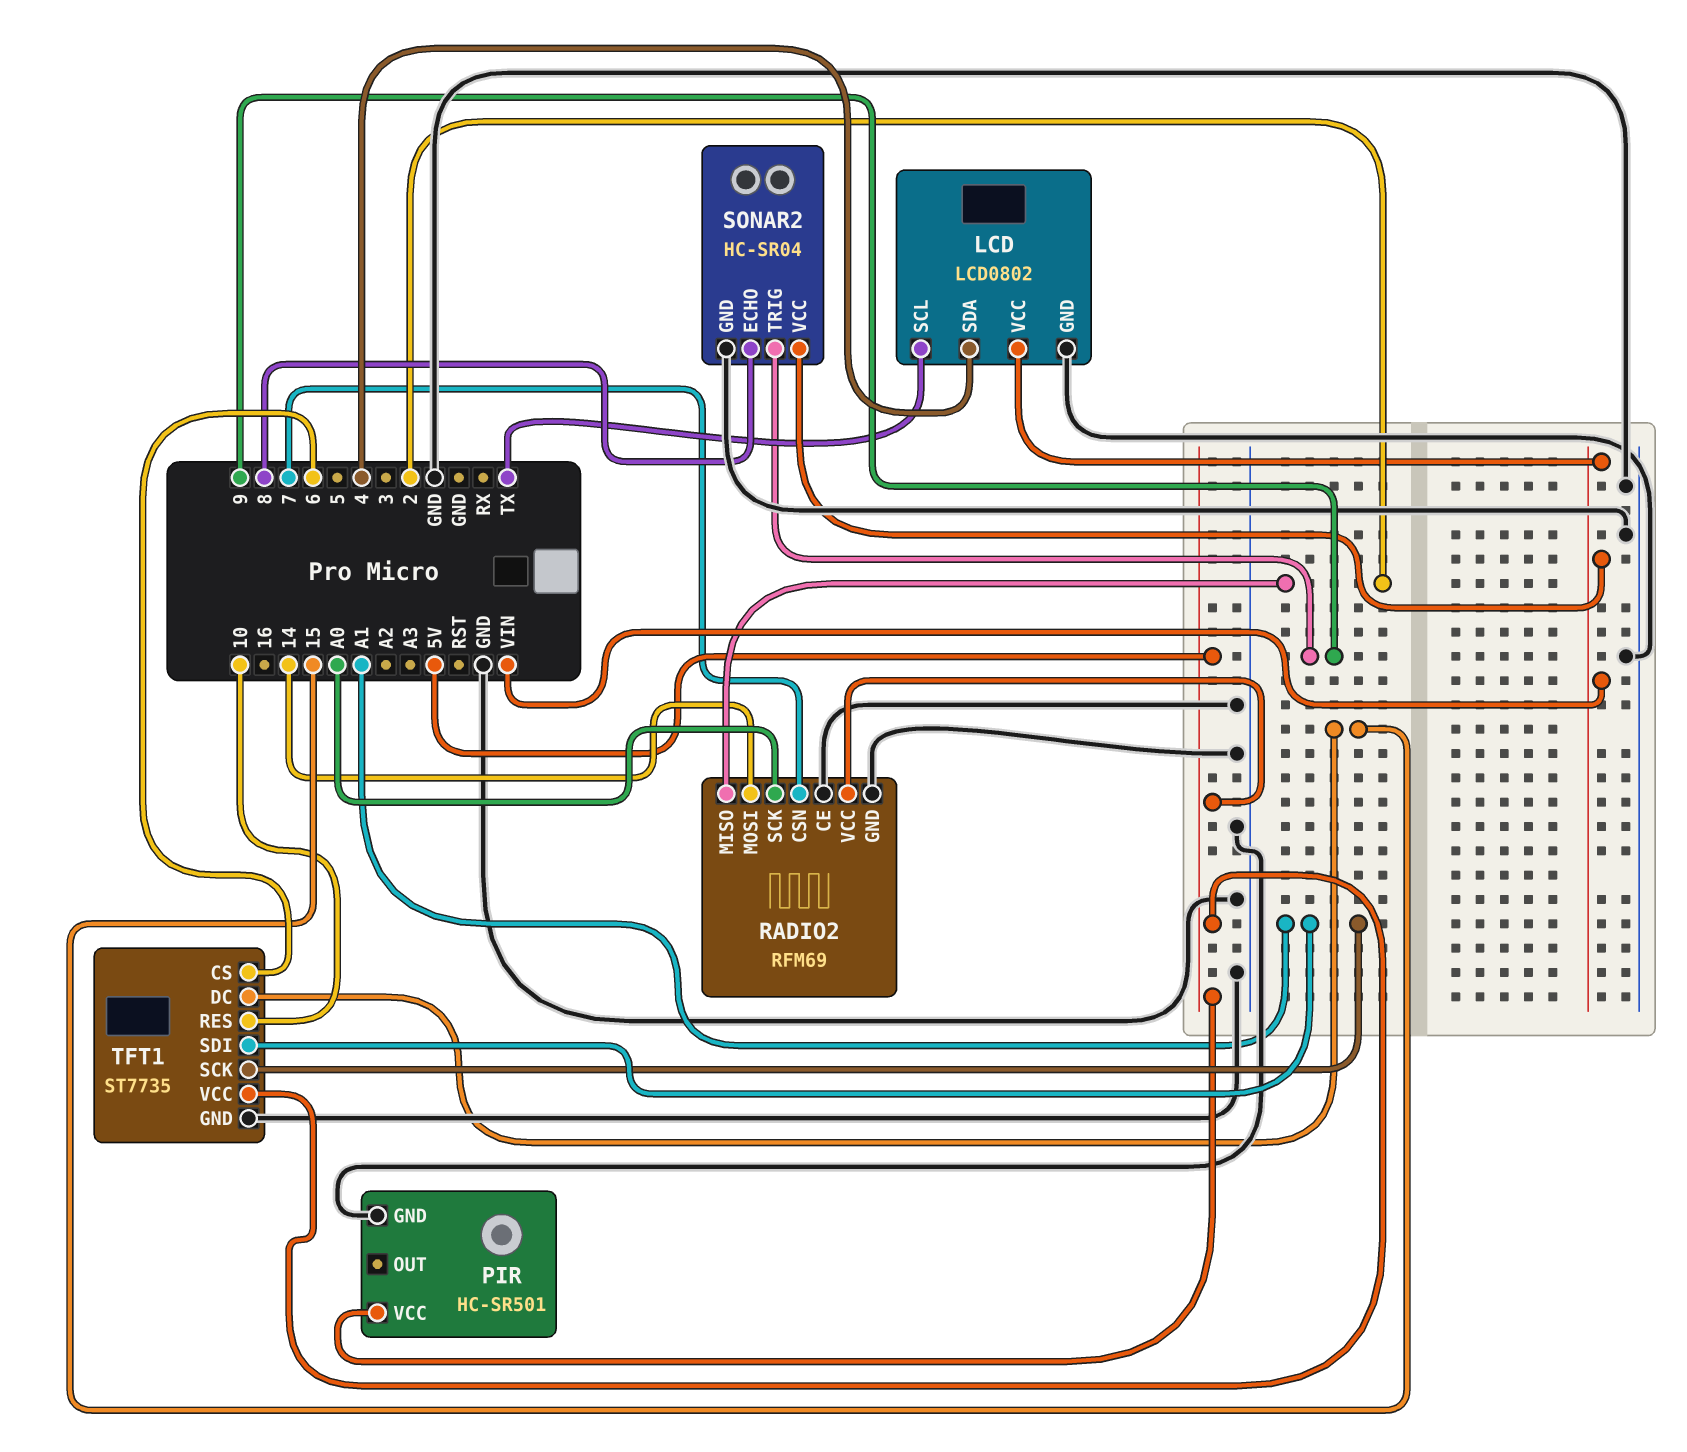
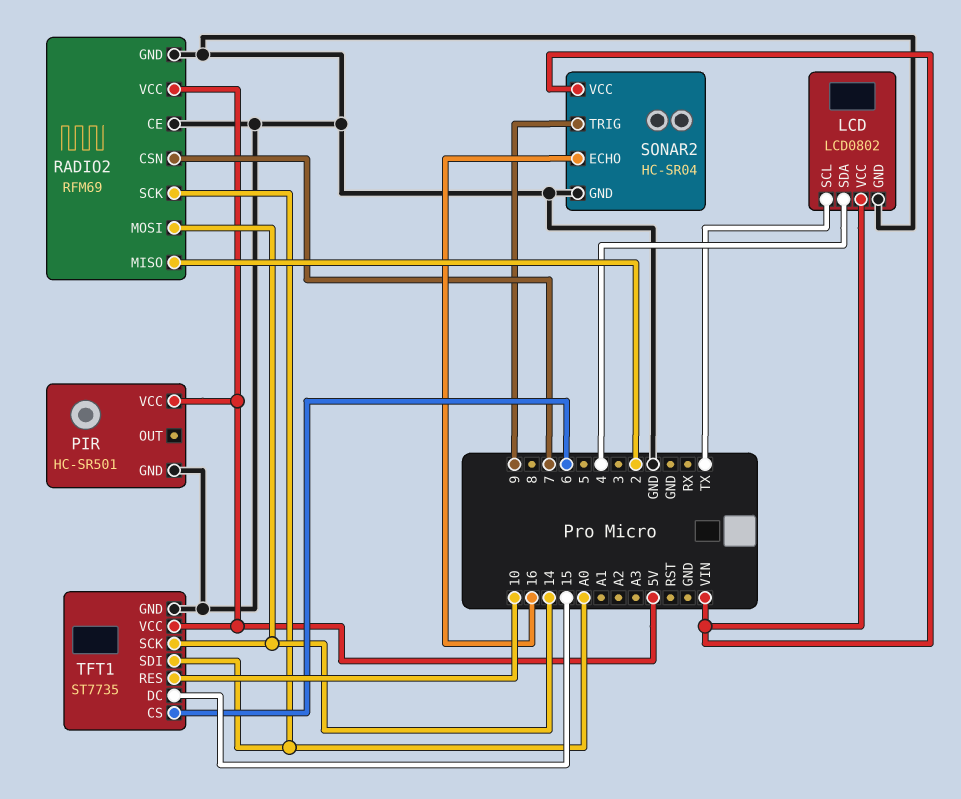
SONAR2 pin ECHO: 8 -> 16
TFT1 pin SCK: A1 -> 14
TFT1 pin SDI: A1 -> A0

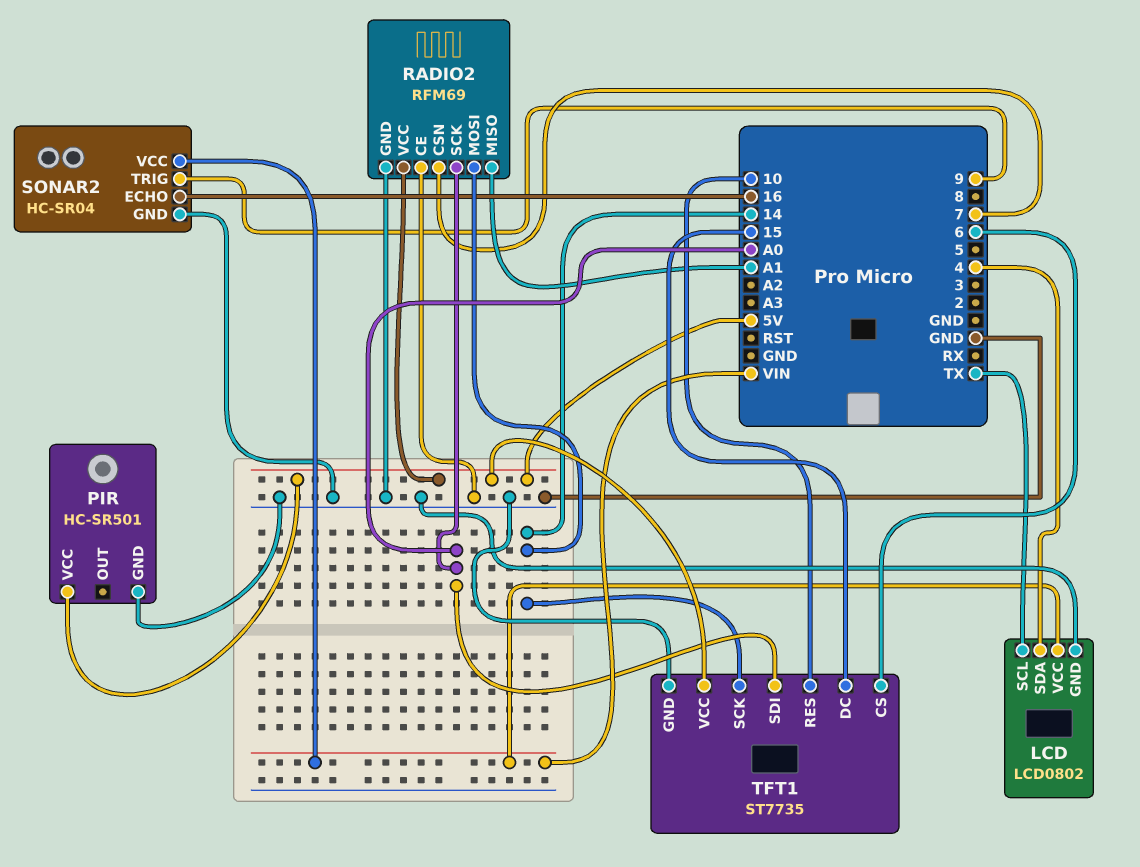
RADIO2 pin MISO: 2 -> A1

